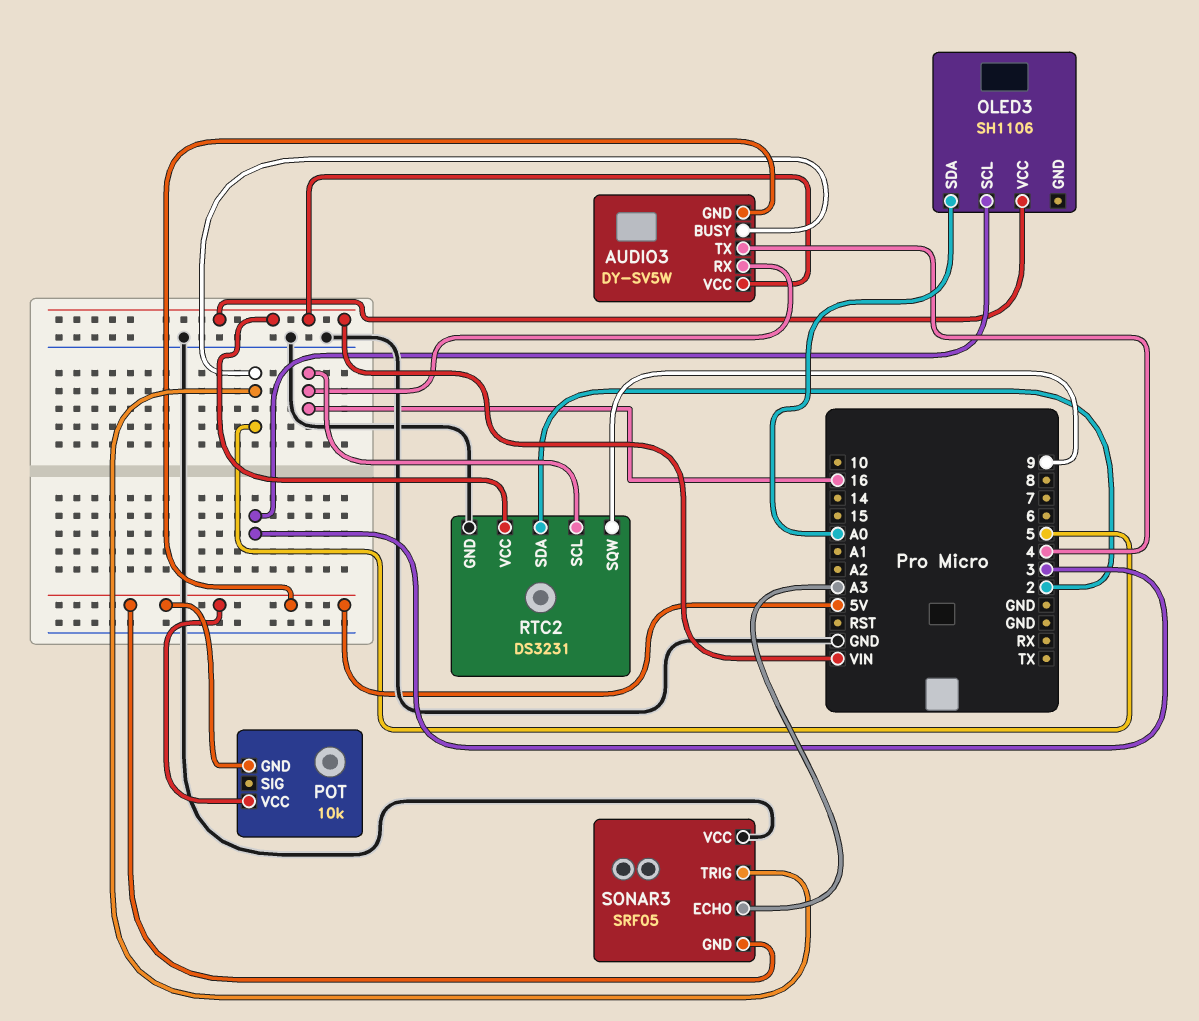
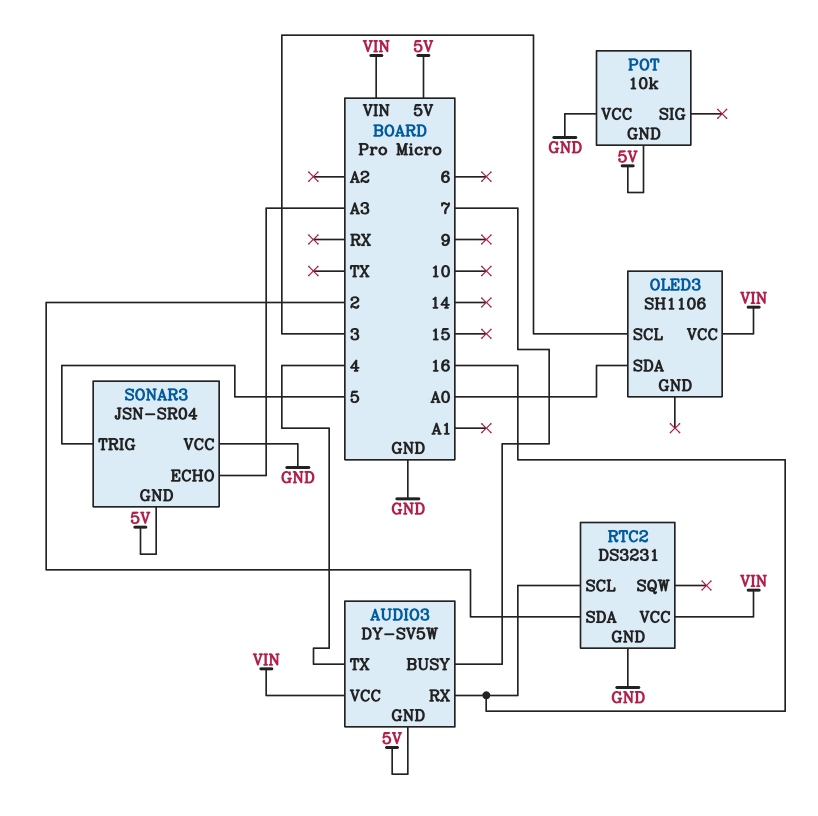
AUDIO3 pin BUSY: 5 -> 7
POT pin VCC: 5V -> GND
RTC2 pin SQW: 9 -> none
SONAR3: SRF05 -> JSN-SR04

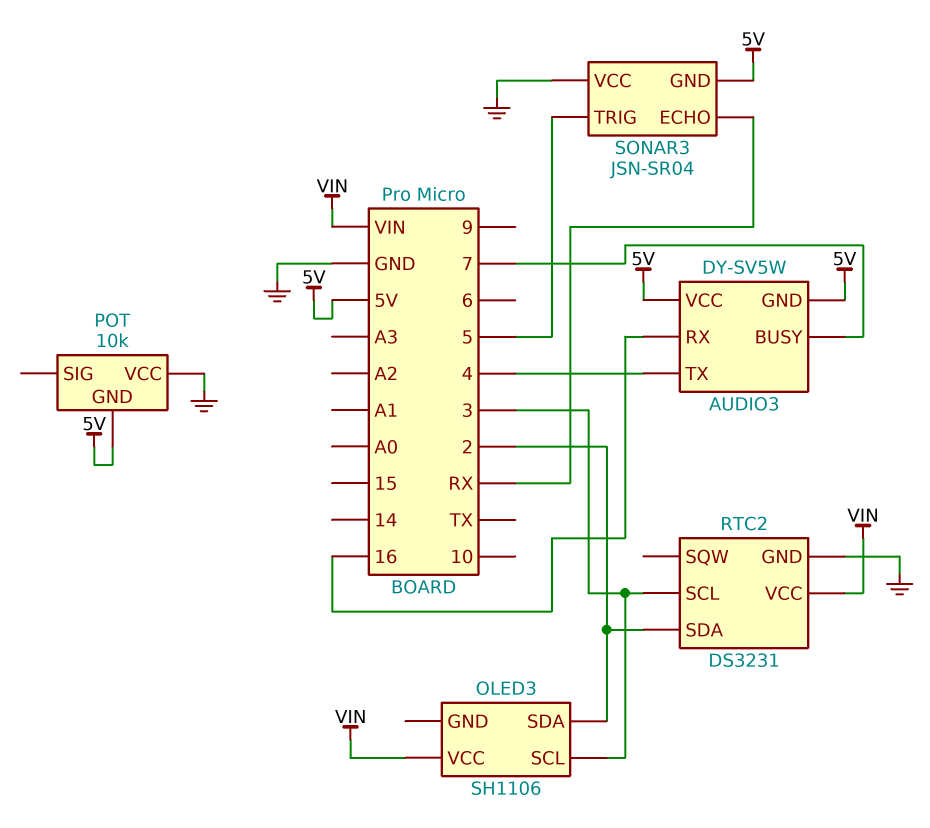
AUDIO3 pin VCC: VIN -> 5V
OLED3 pin SDA: A0 -> 2
RTC2 pin SCL: 16 -> 3
SONAR3 pin ECHO: A3 -> RX

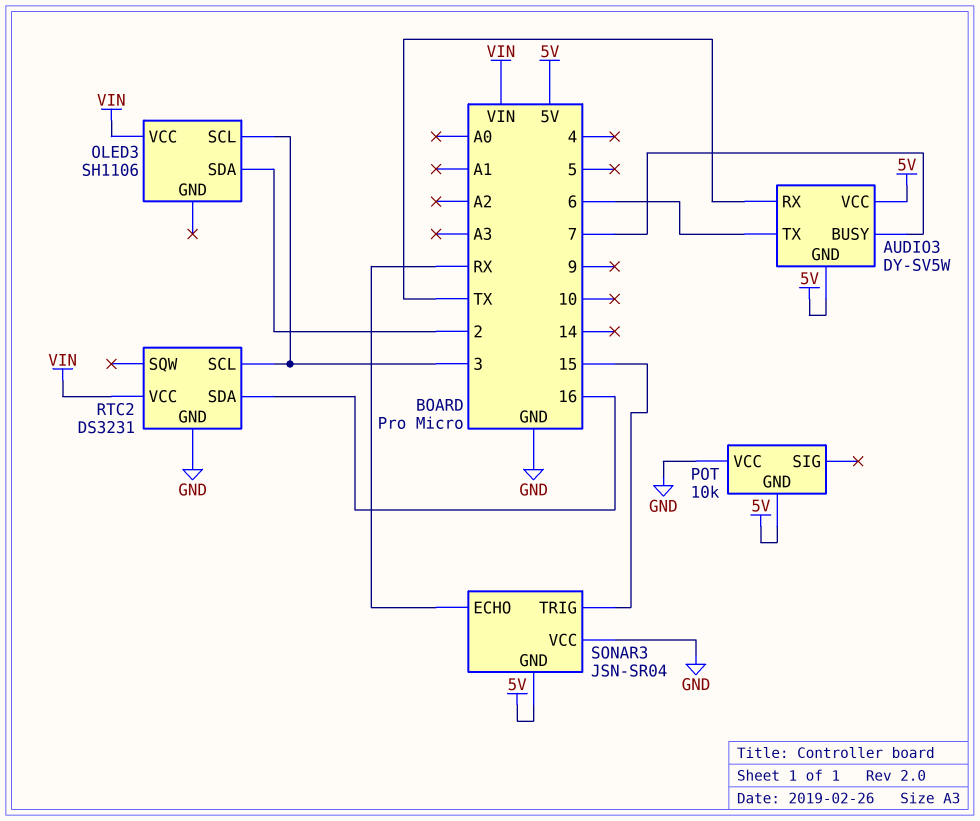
AUDIO3 pin RX: 16 -> TX
AUDIO3 pin TX: 4 -> 6
RTC2 pin SDA: 2 -> 16
SONAR3 pin TRIG: 5 -> 15

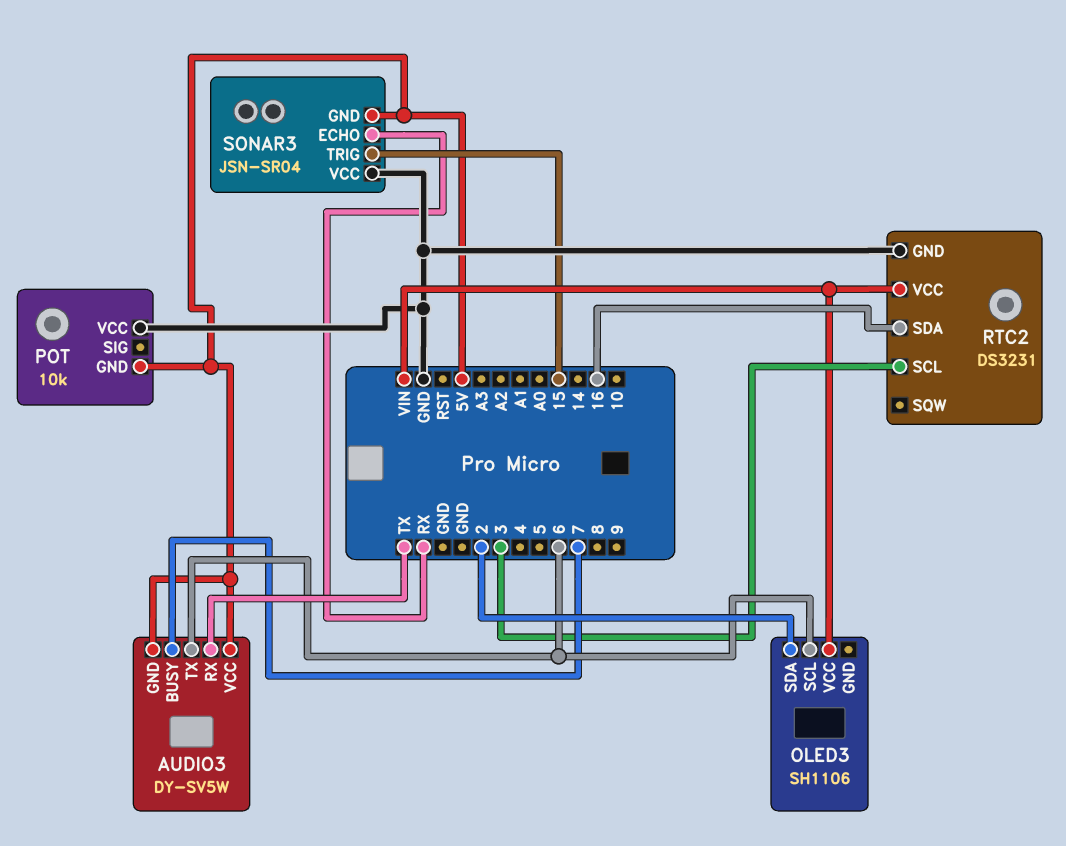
OLED3 pin SCL: 3 -> 6

